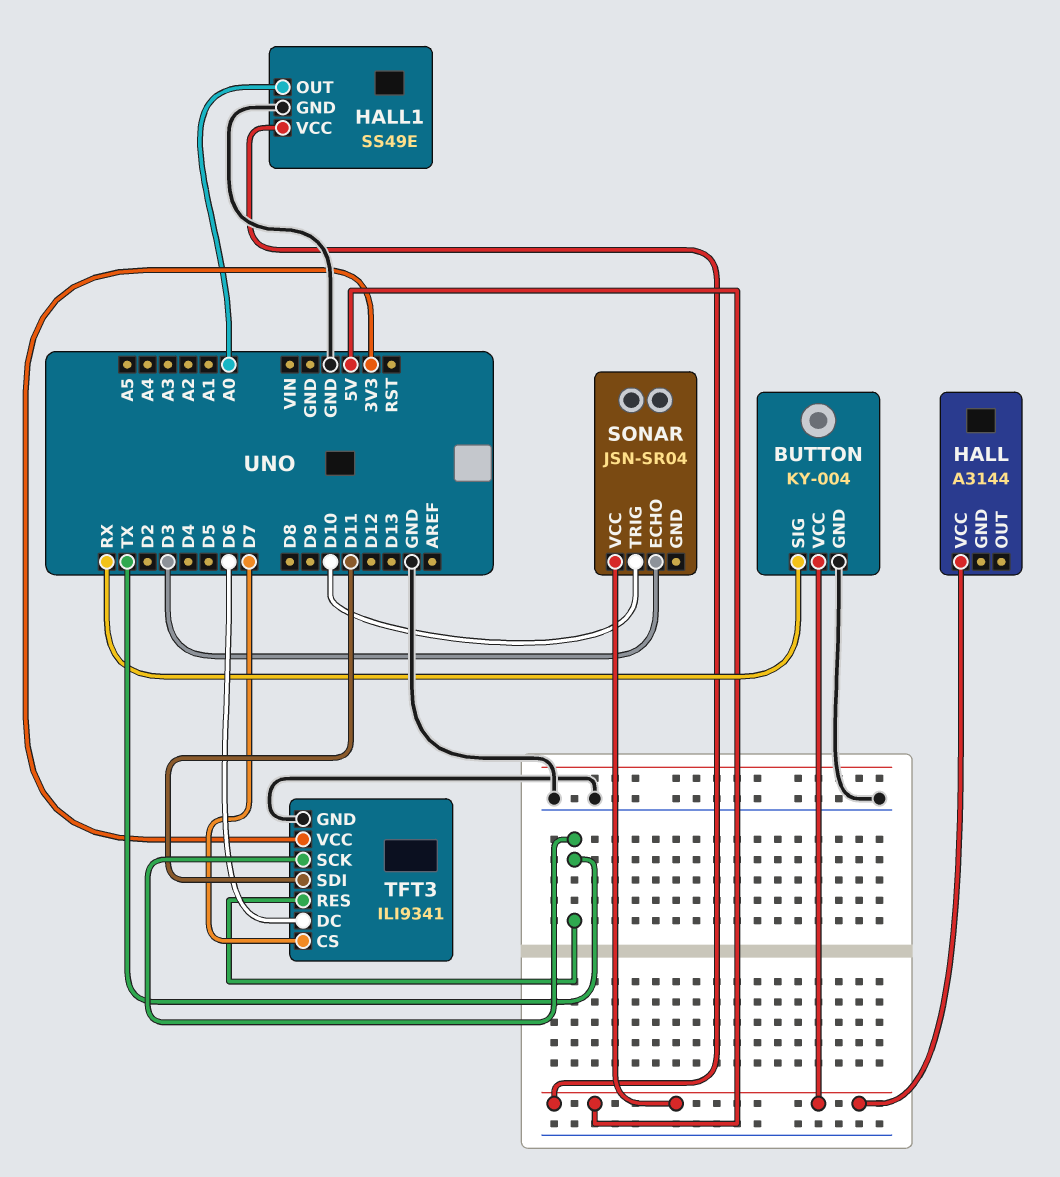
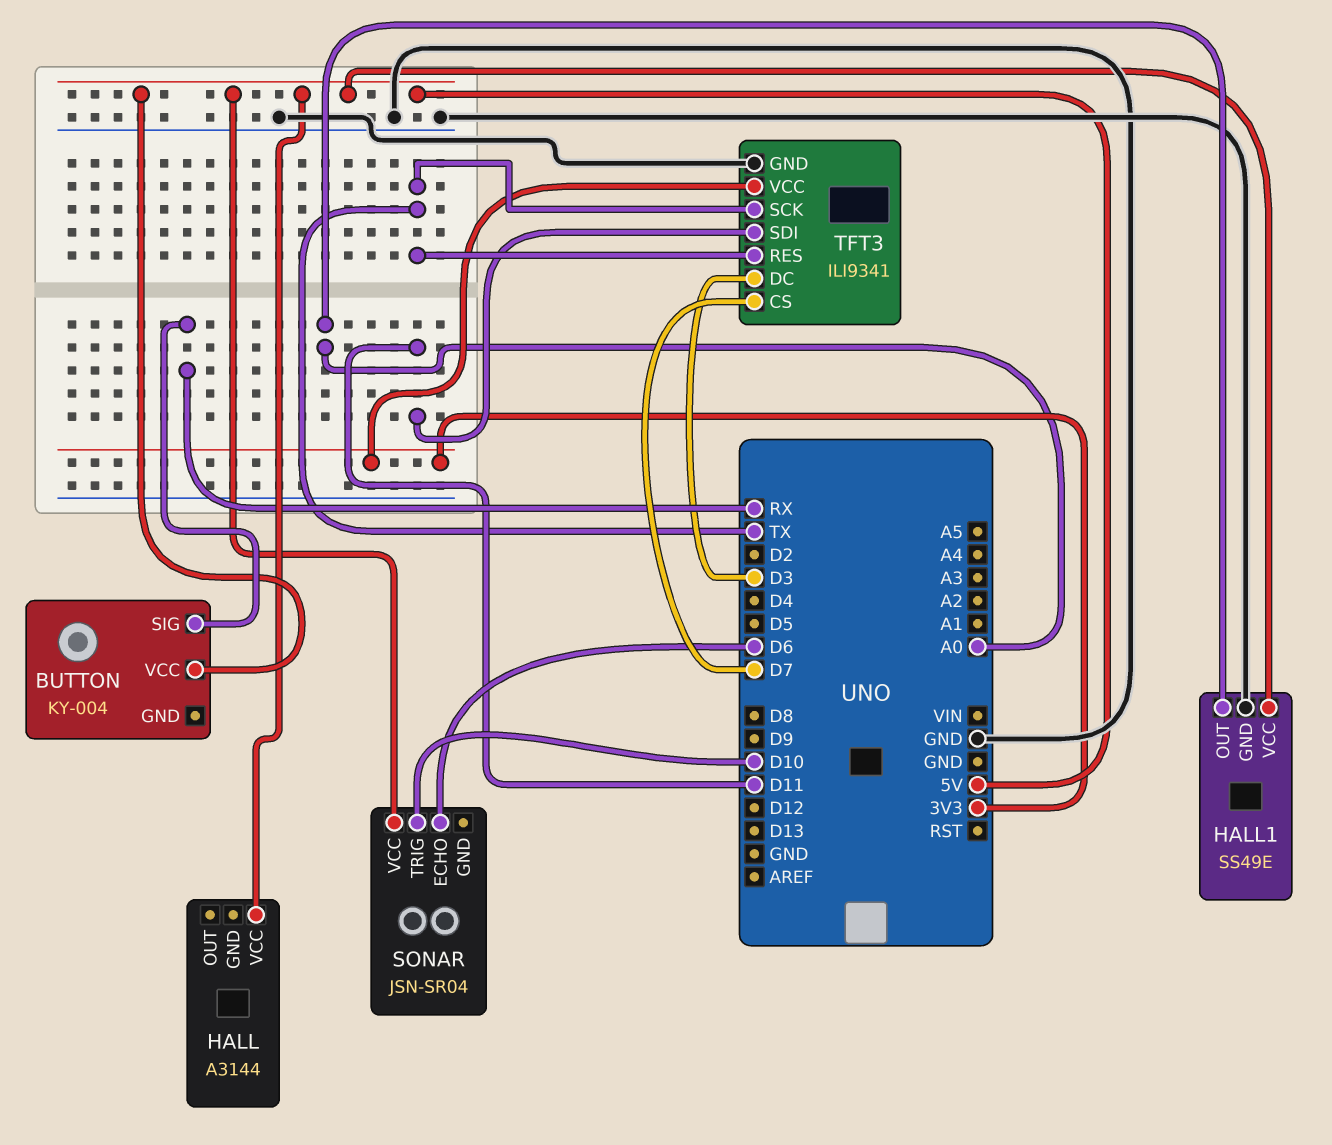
BUTTON pin GND: GND -> none
SONAR pin ECHO: D3 -> D6
TFT3 pin DC: D6 -> D3

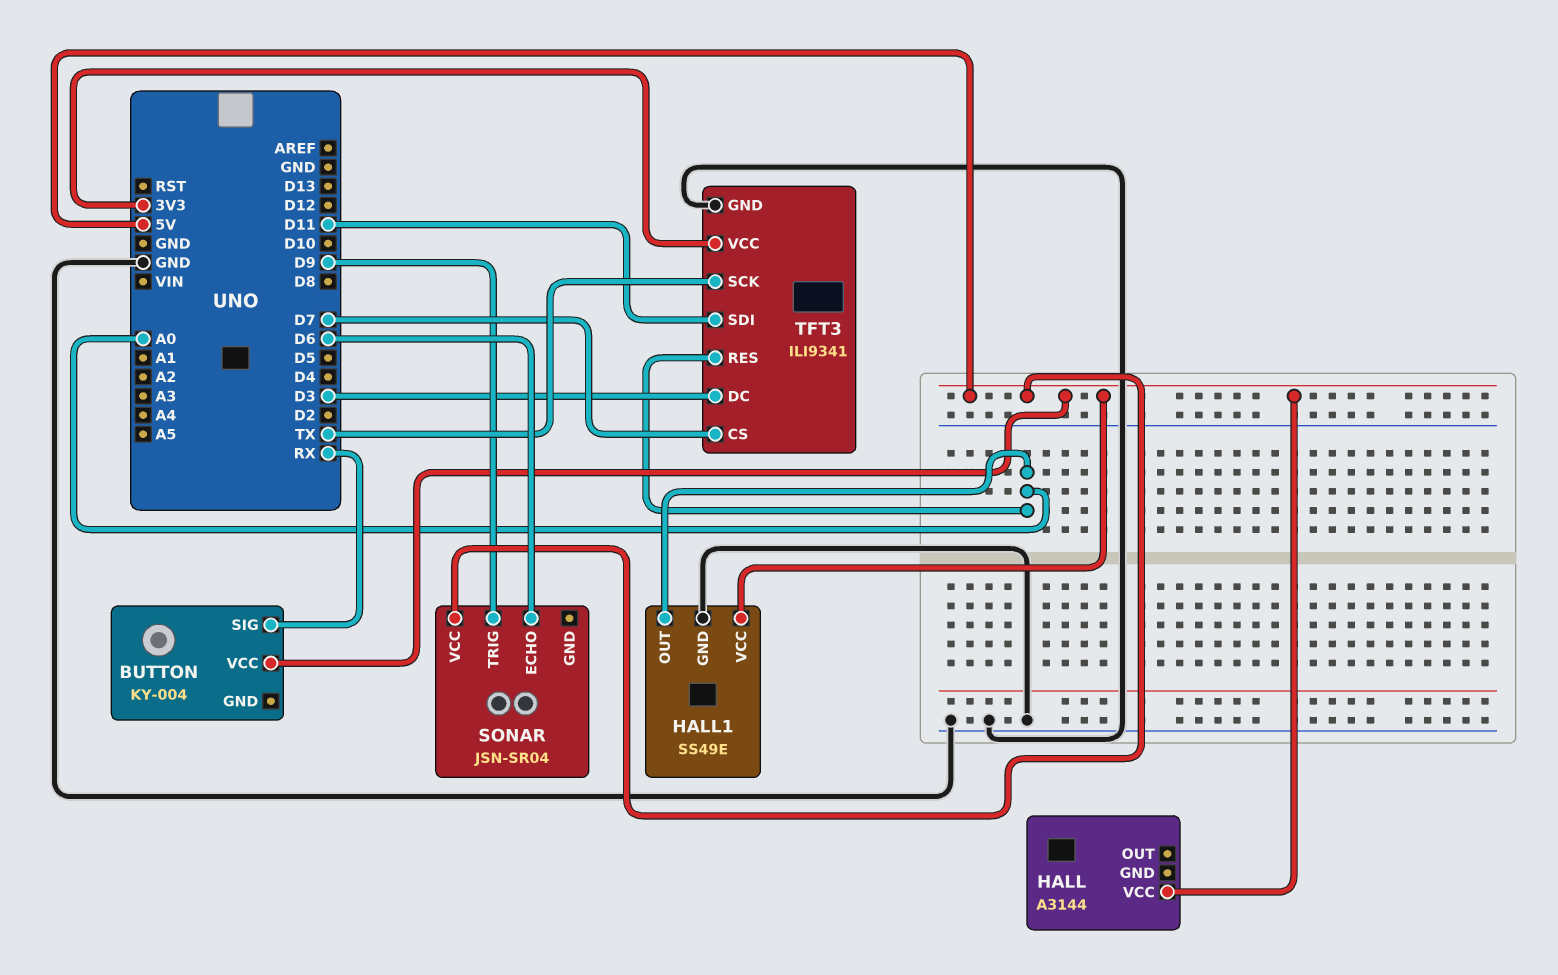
SONAR pin TRIG: D10 -> D9
TFT3 pin RES: TX -> A0

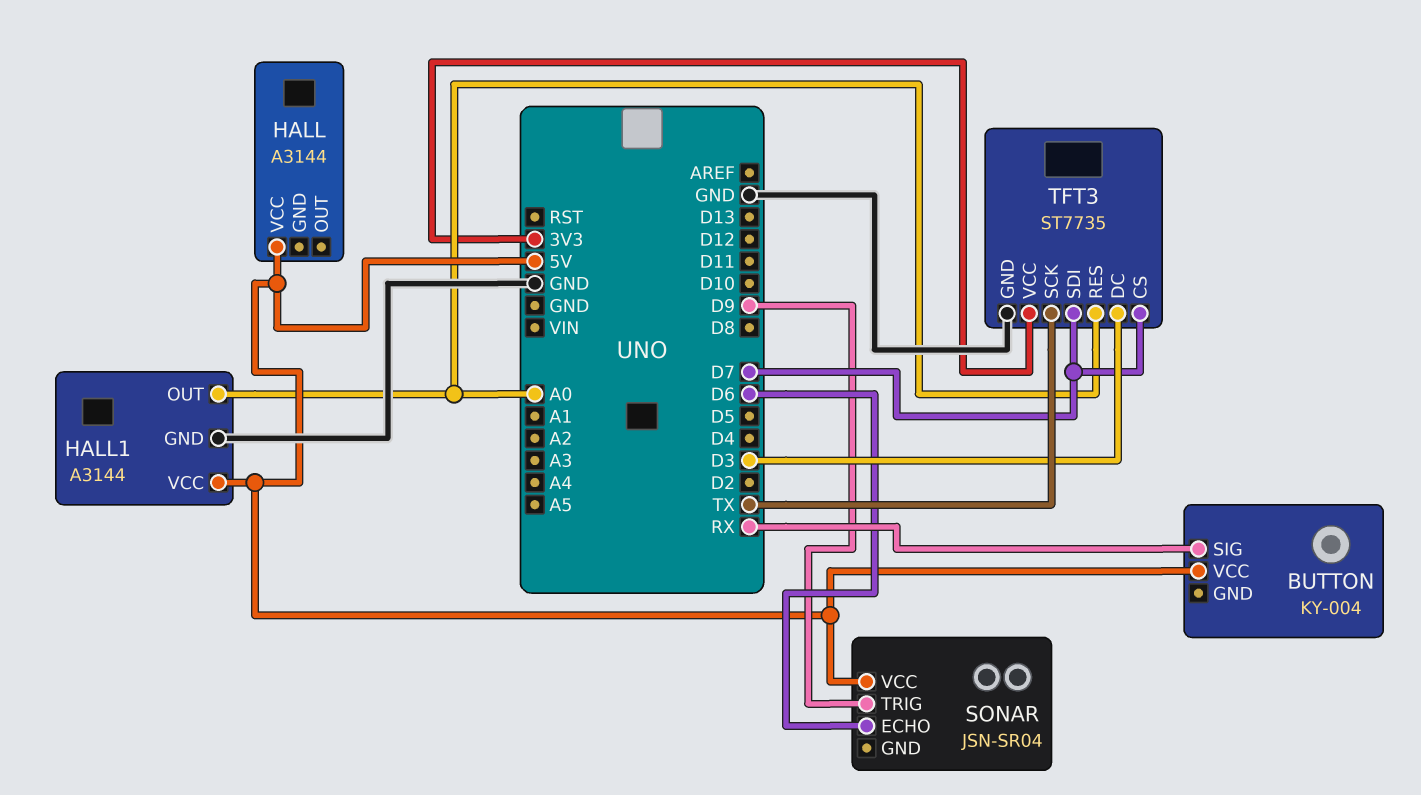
HALL1: SS49E -> A3144
TFT3: ILI9341 -> ST7735
TFT3 pin SDI: D11 -> D7

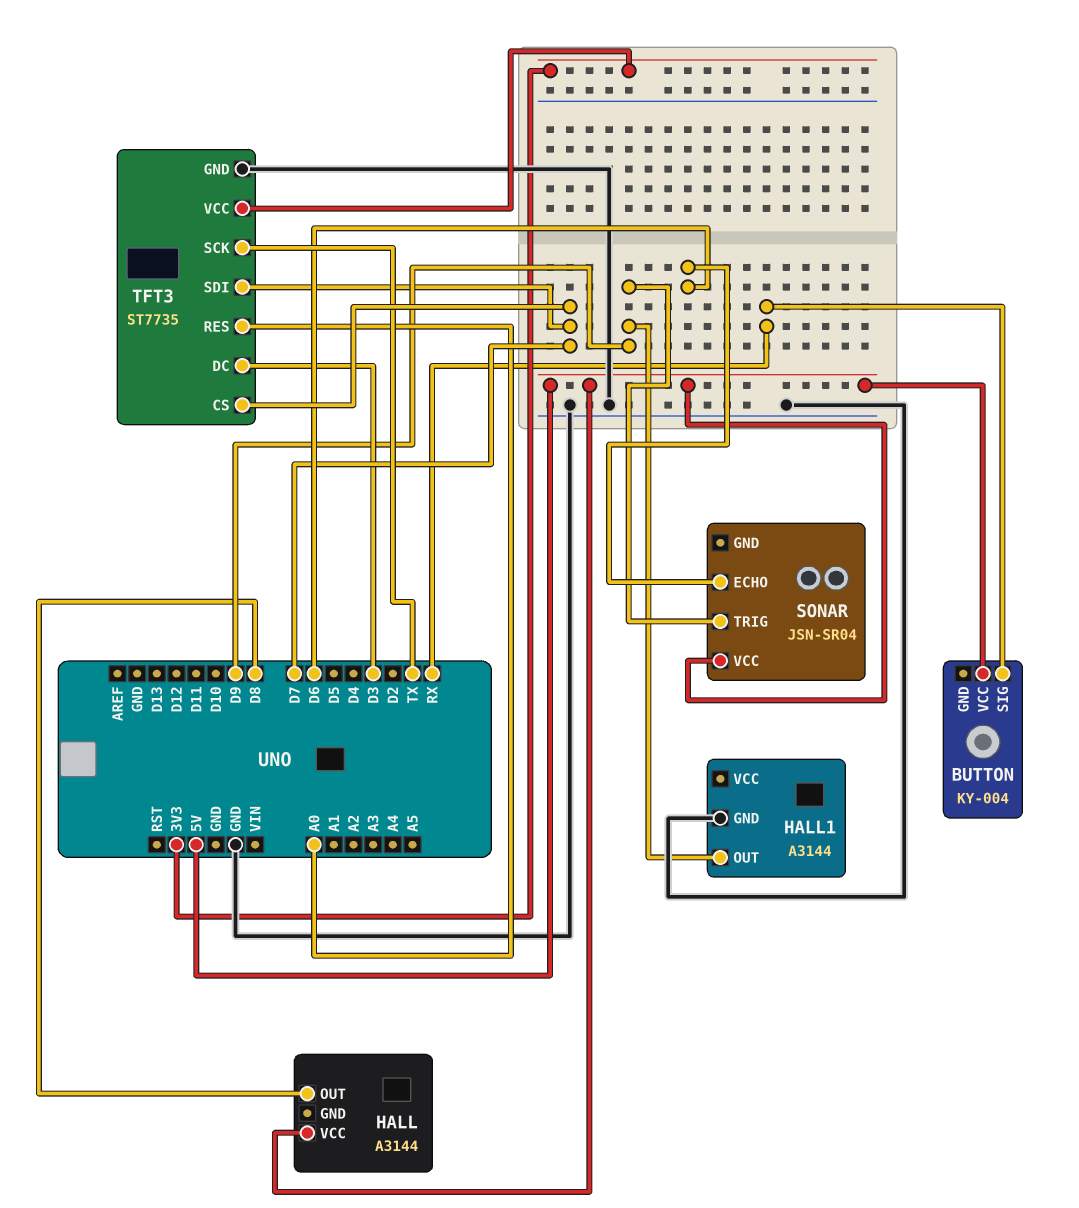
HALL pin OUT: none -> D8
HALL1 pin OUT: A0 -> D9
HALL1 pin VCC: 5V -> none

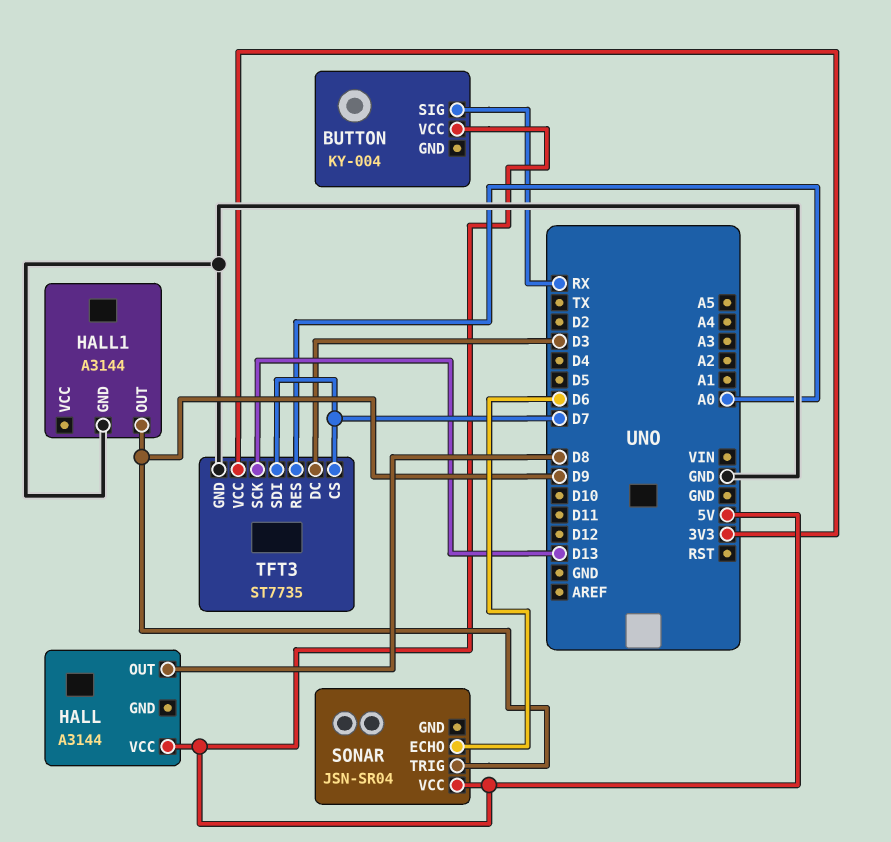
TFT3 pin SCK: TX -> D13

